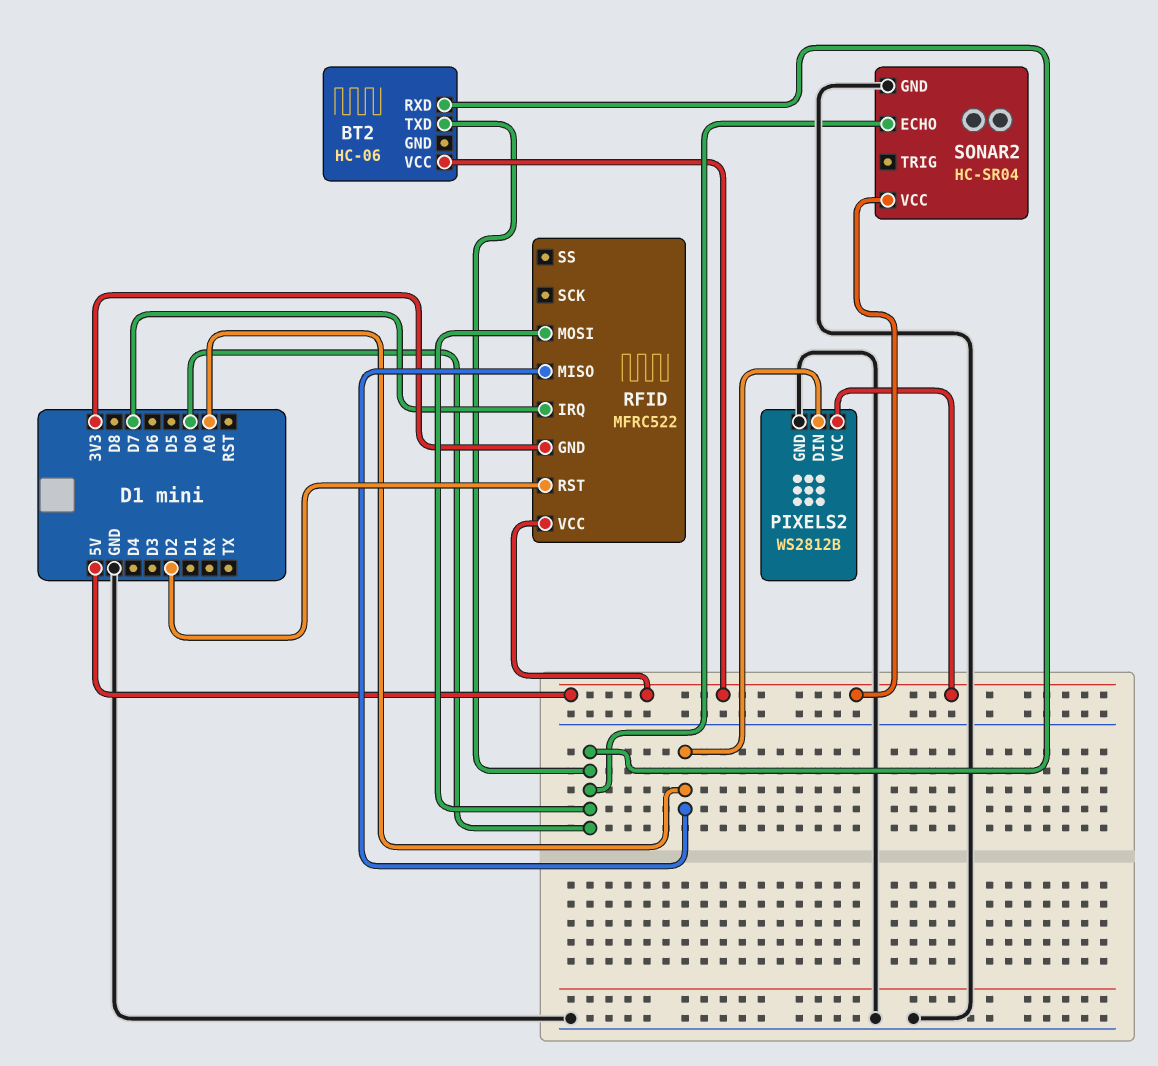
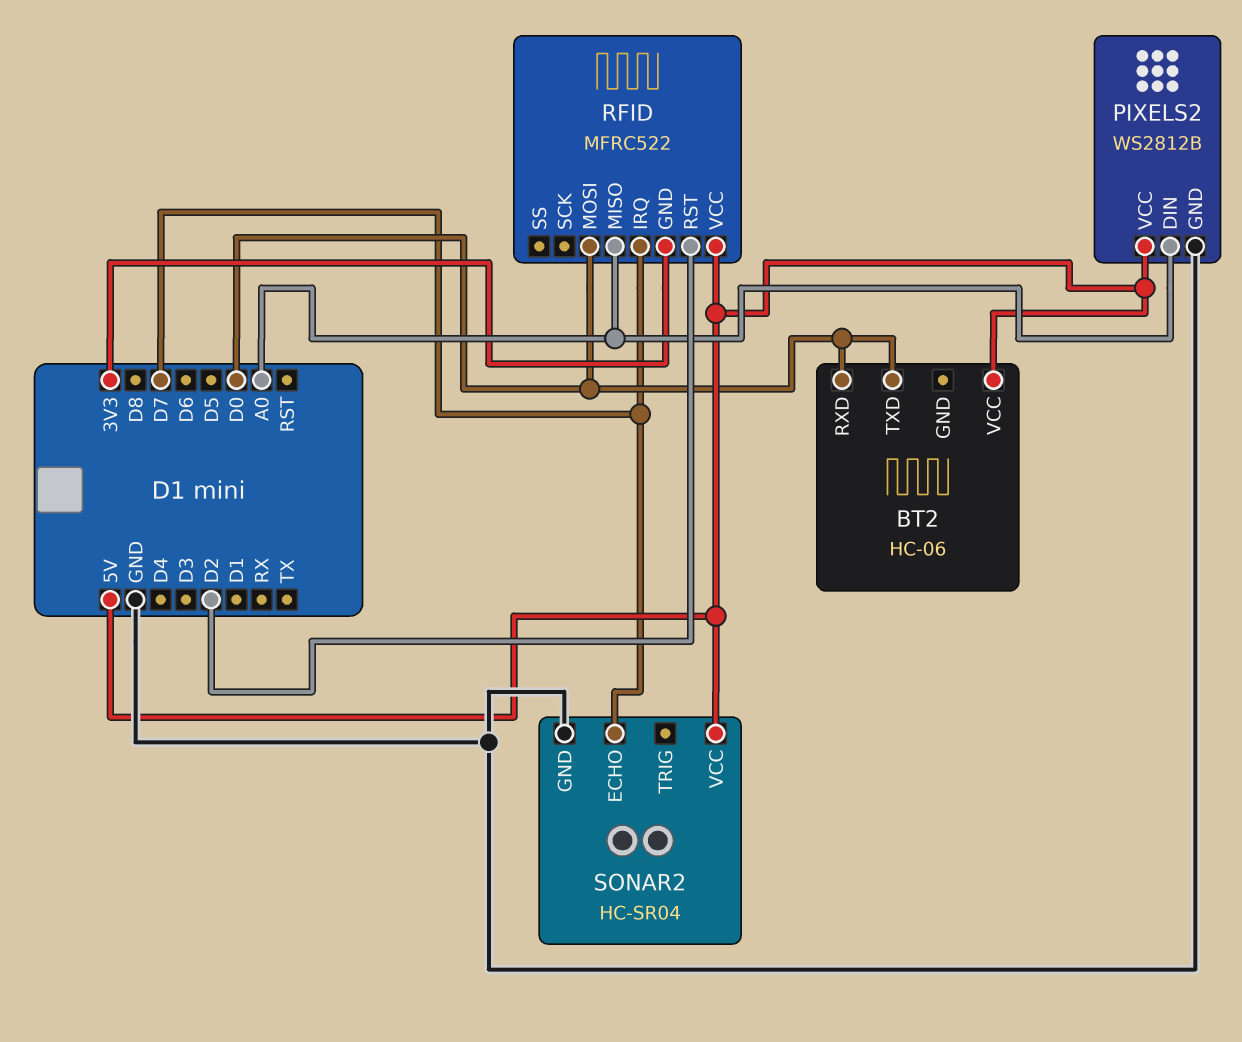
SONAR2 pin ECHO: D0 -> D7

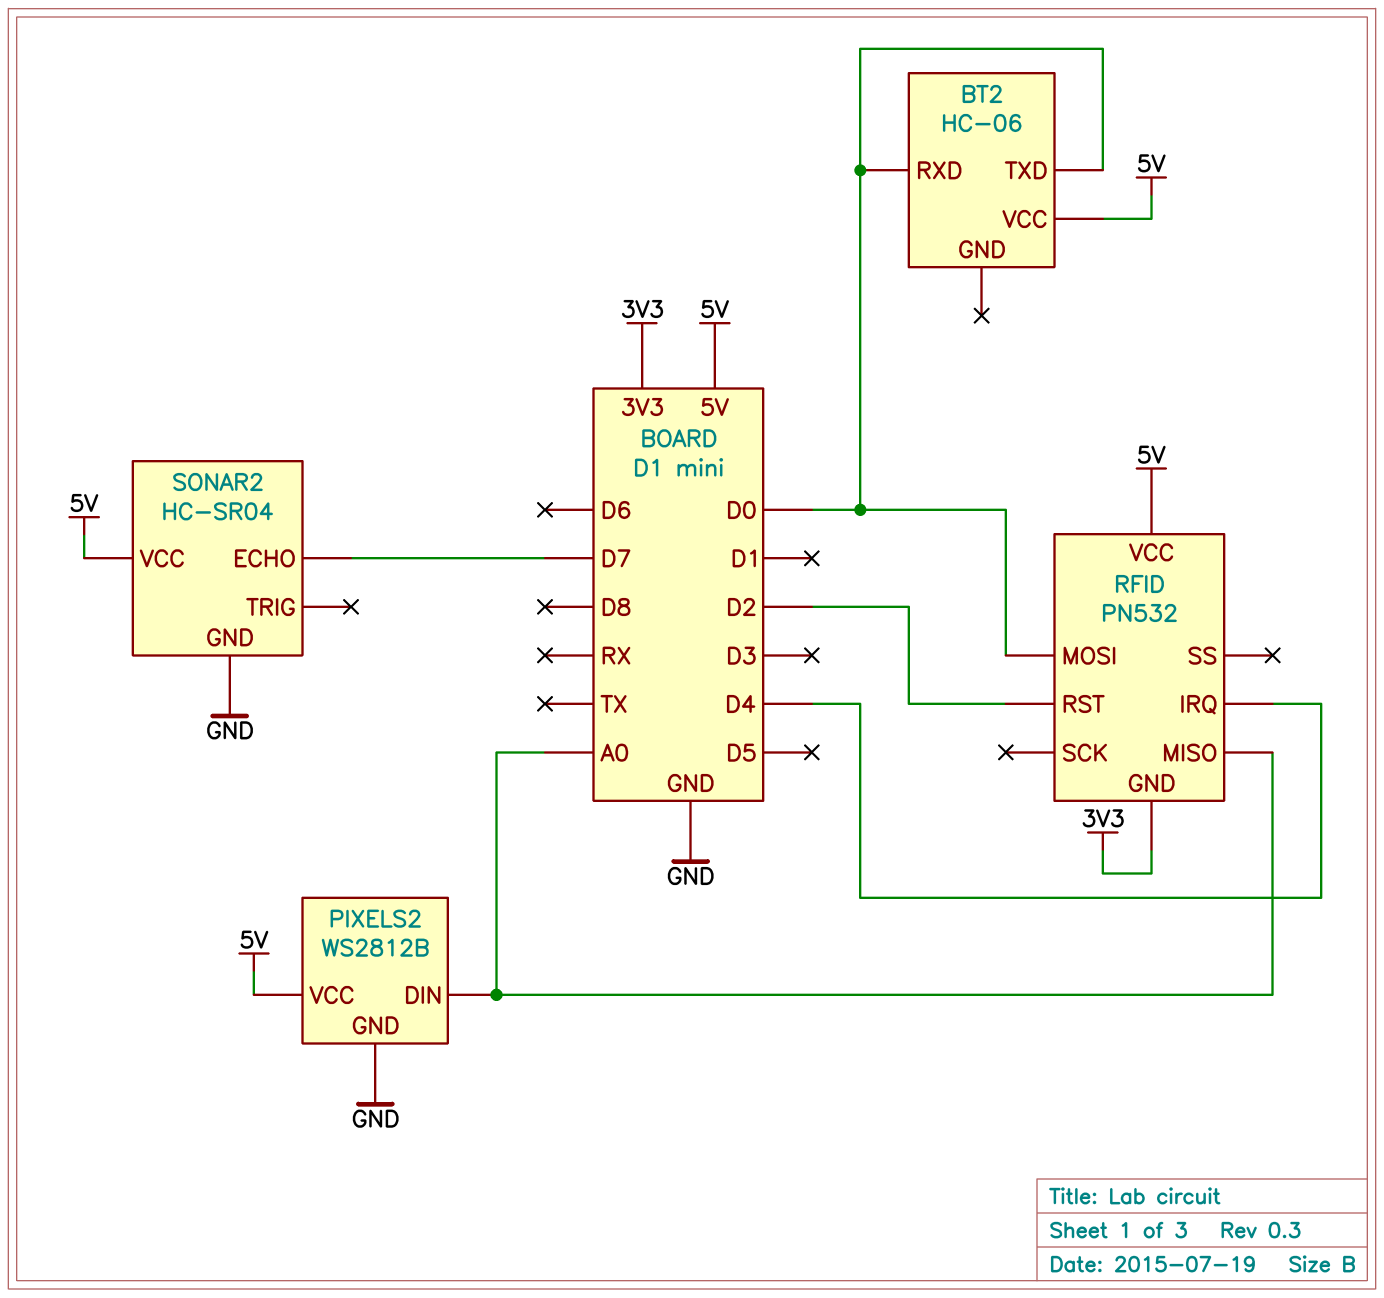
RFID: MFRC522 -> PN532
RFID pin IRQ: D7 -> D4

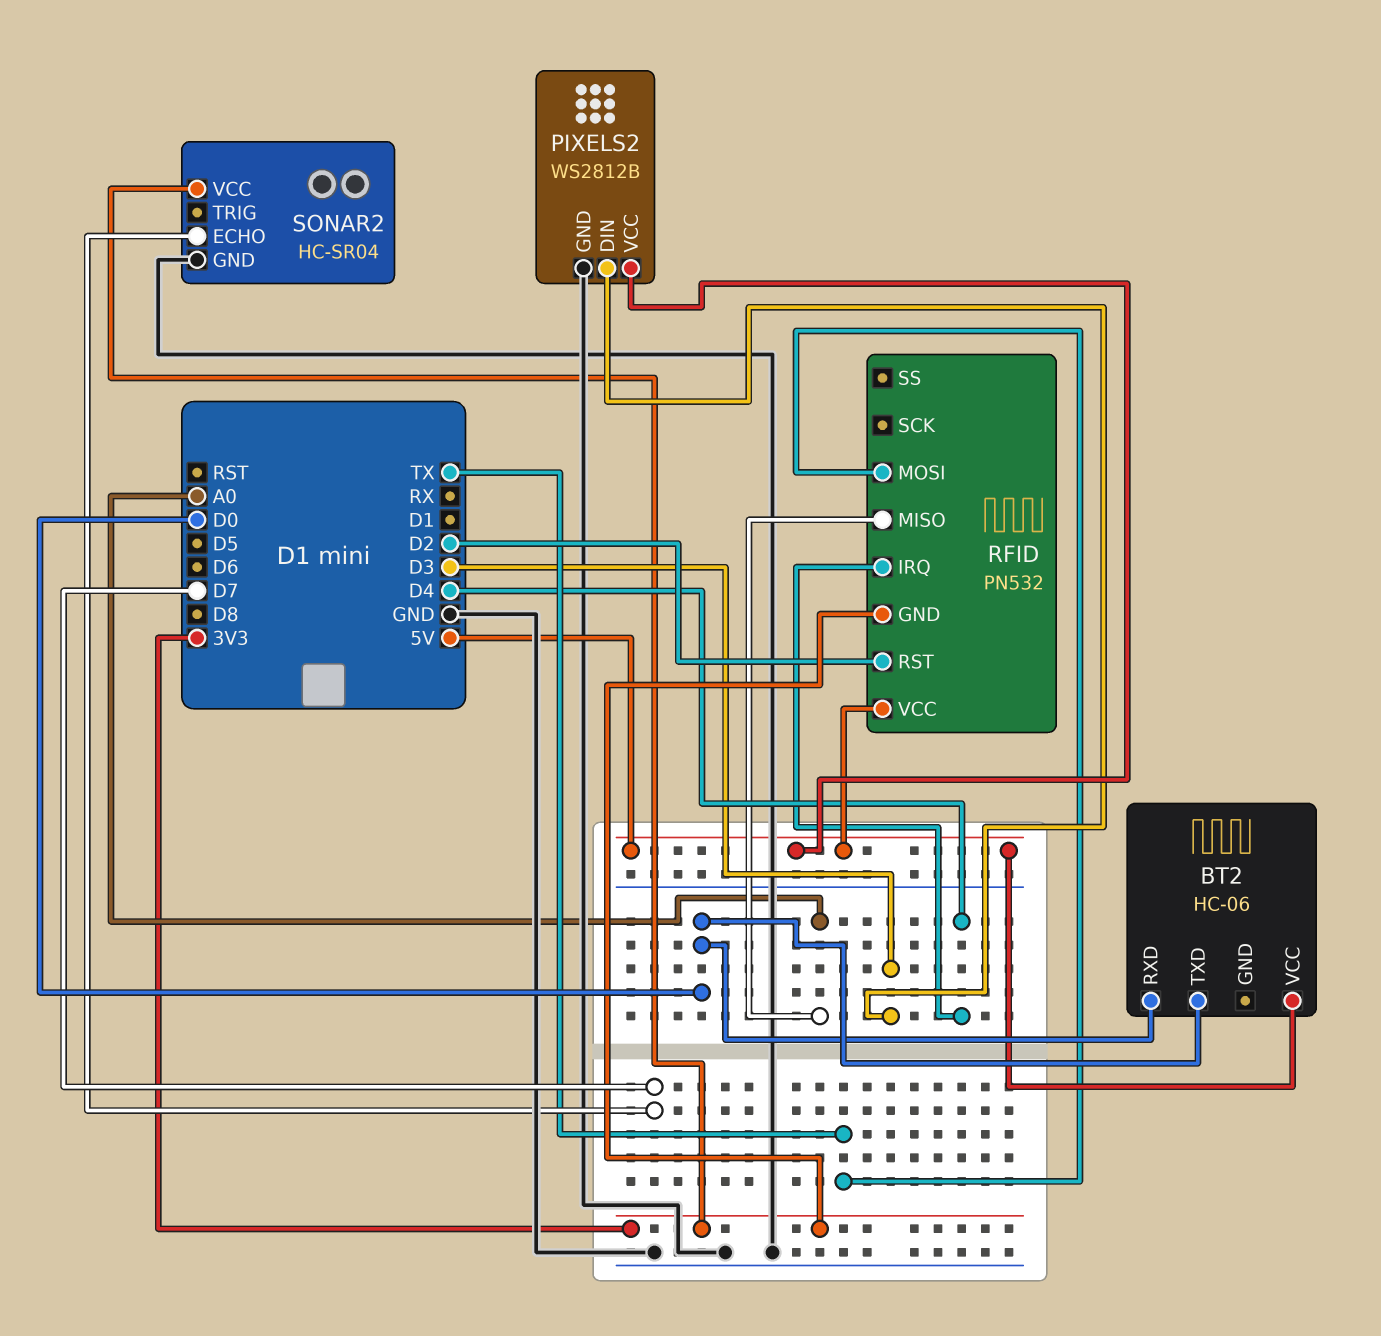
PIXELS2 pin DIN: A0 -> D3
RFID pin MOSI: D0 -> TX
SONAR2 pin VCC: 5V -> 3V3

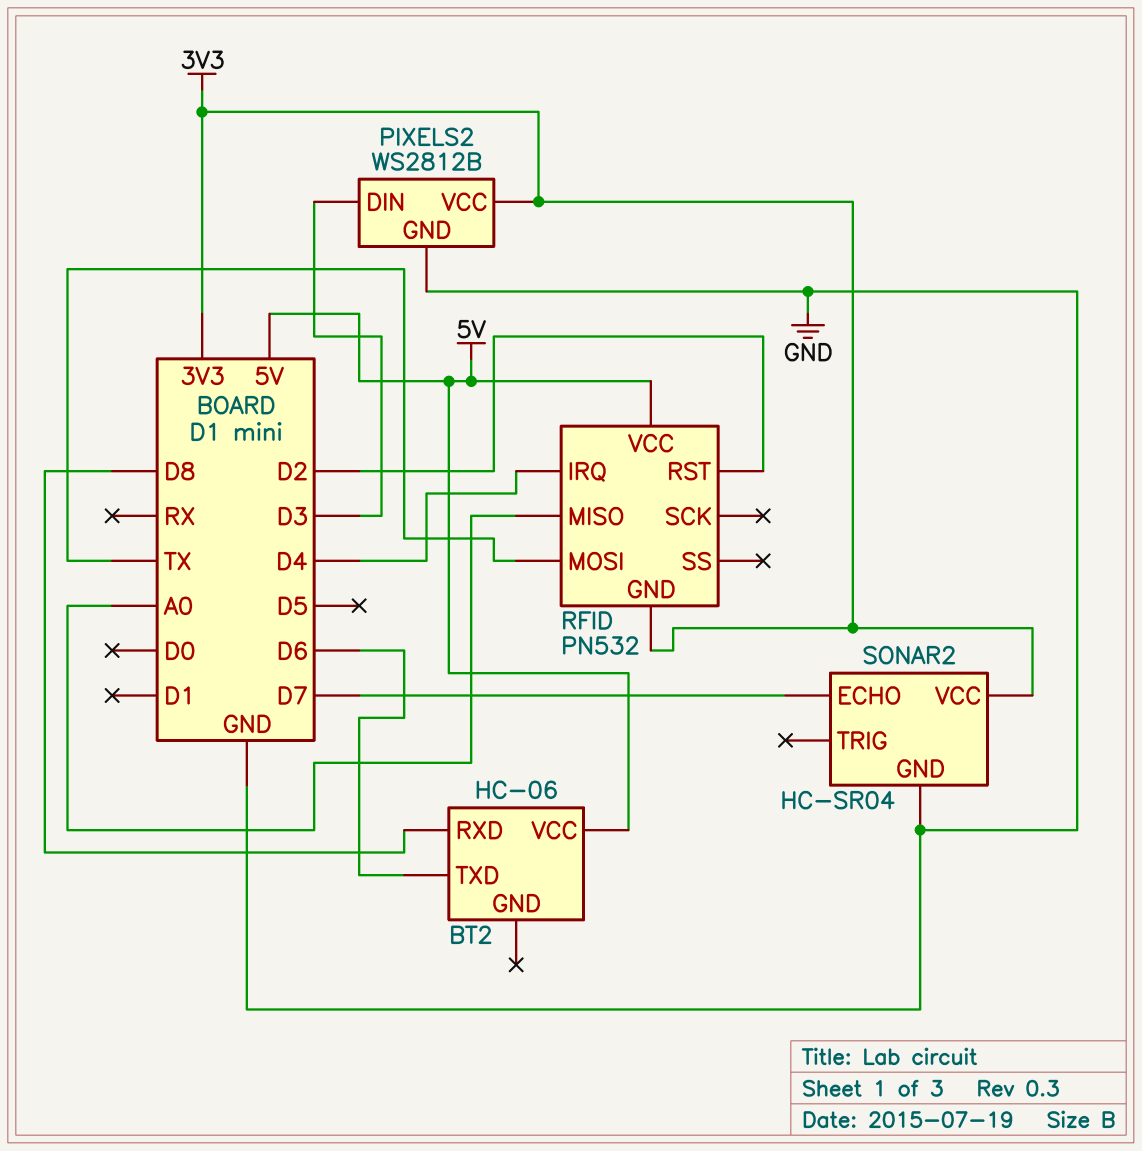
BT2 pin RXD: D0 -> D8
BT2 pin TXD: D0 -> D6
PIXELS2 pin VCC: 5V -> 3V3

